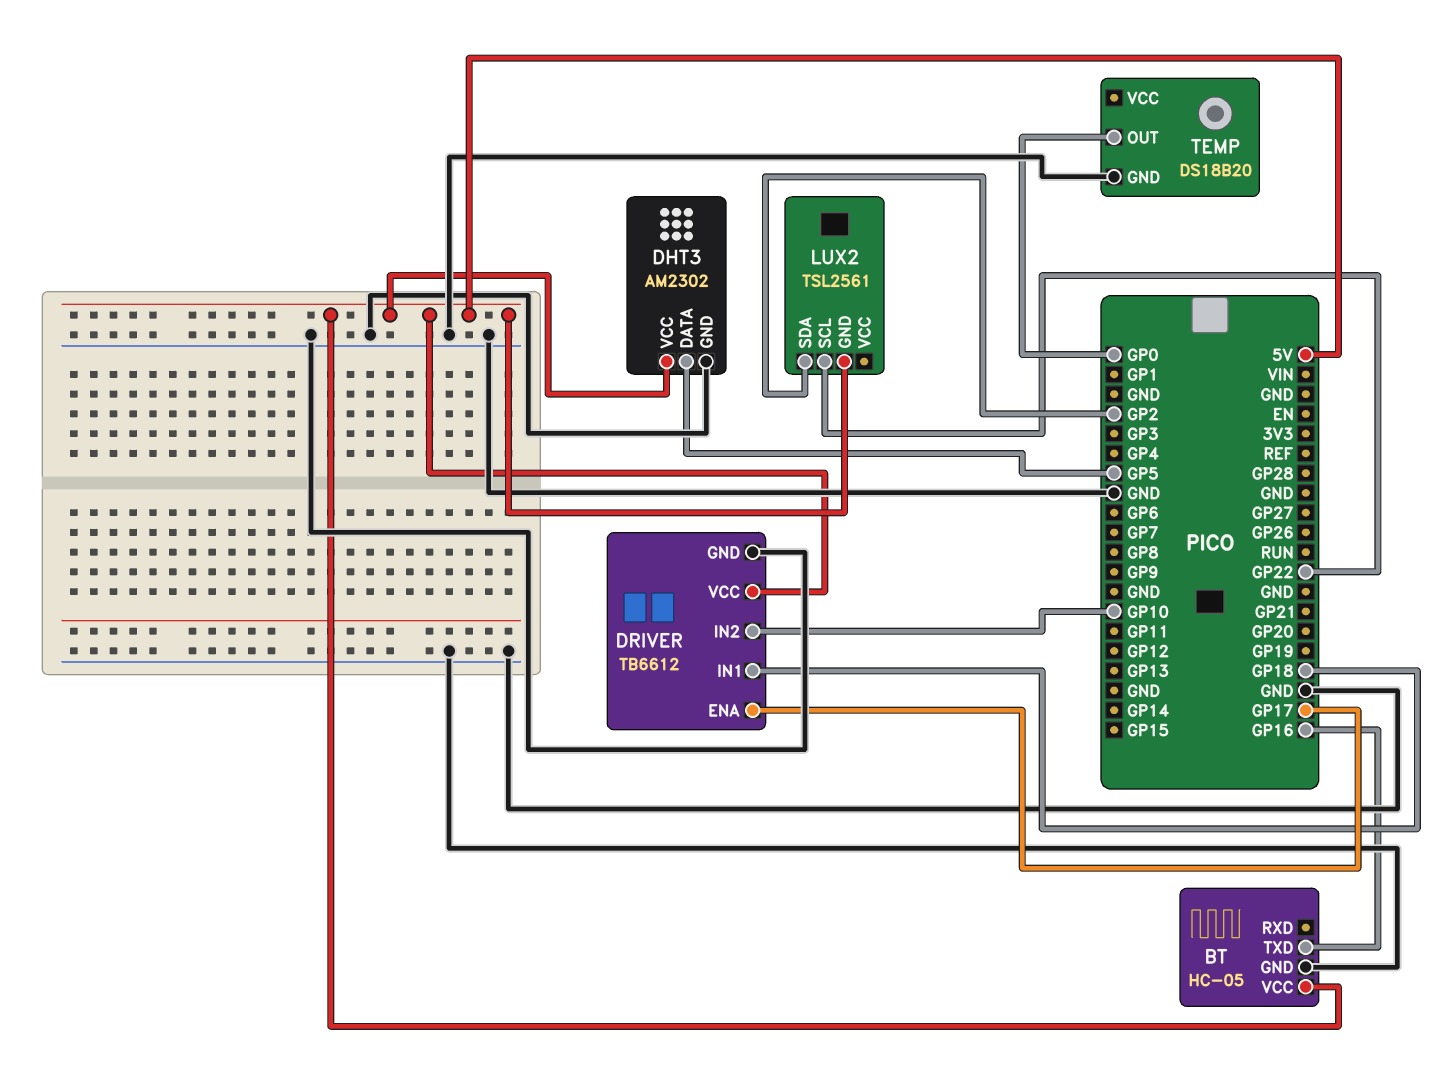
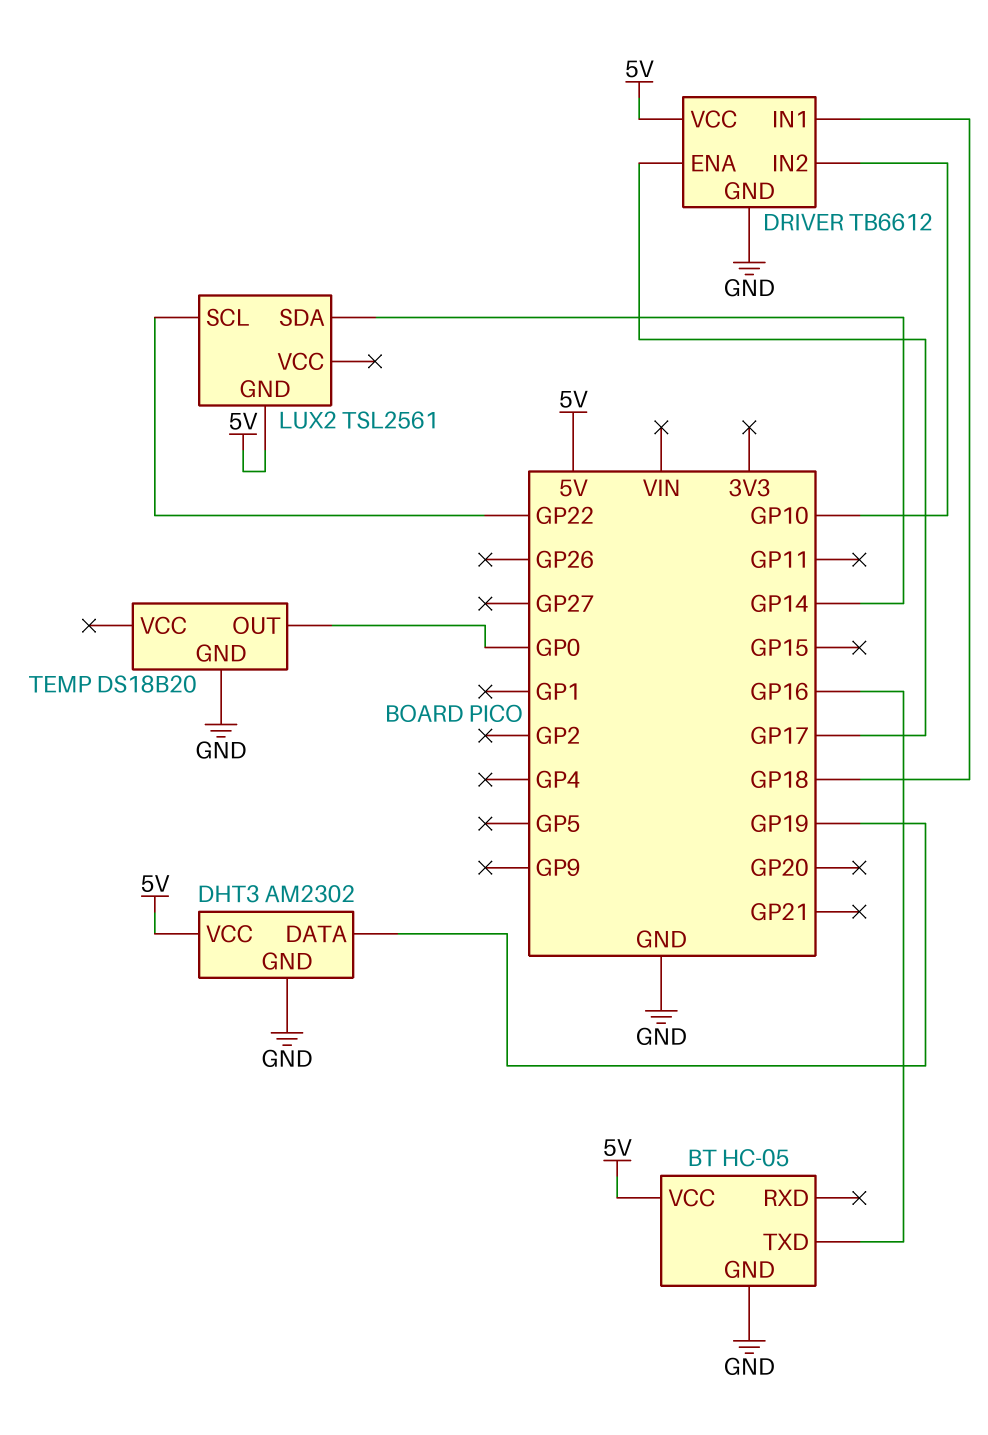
DHT3 pin DATA: GP5 -> GP19
LUX2 pin SDA: GP2 -> GP14

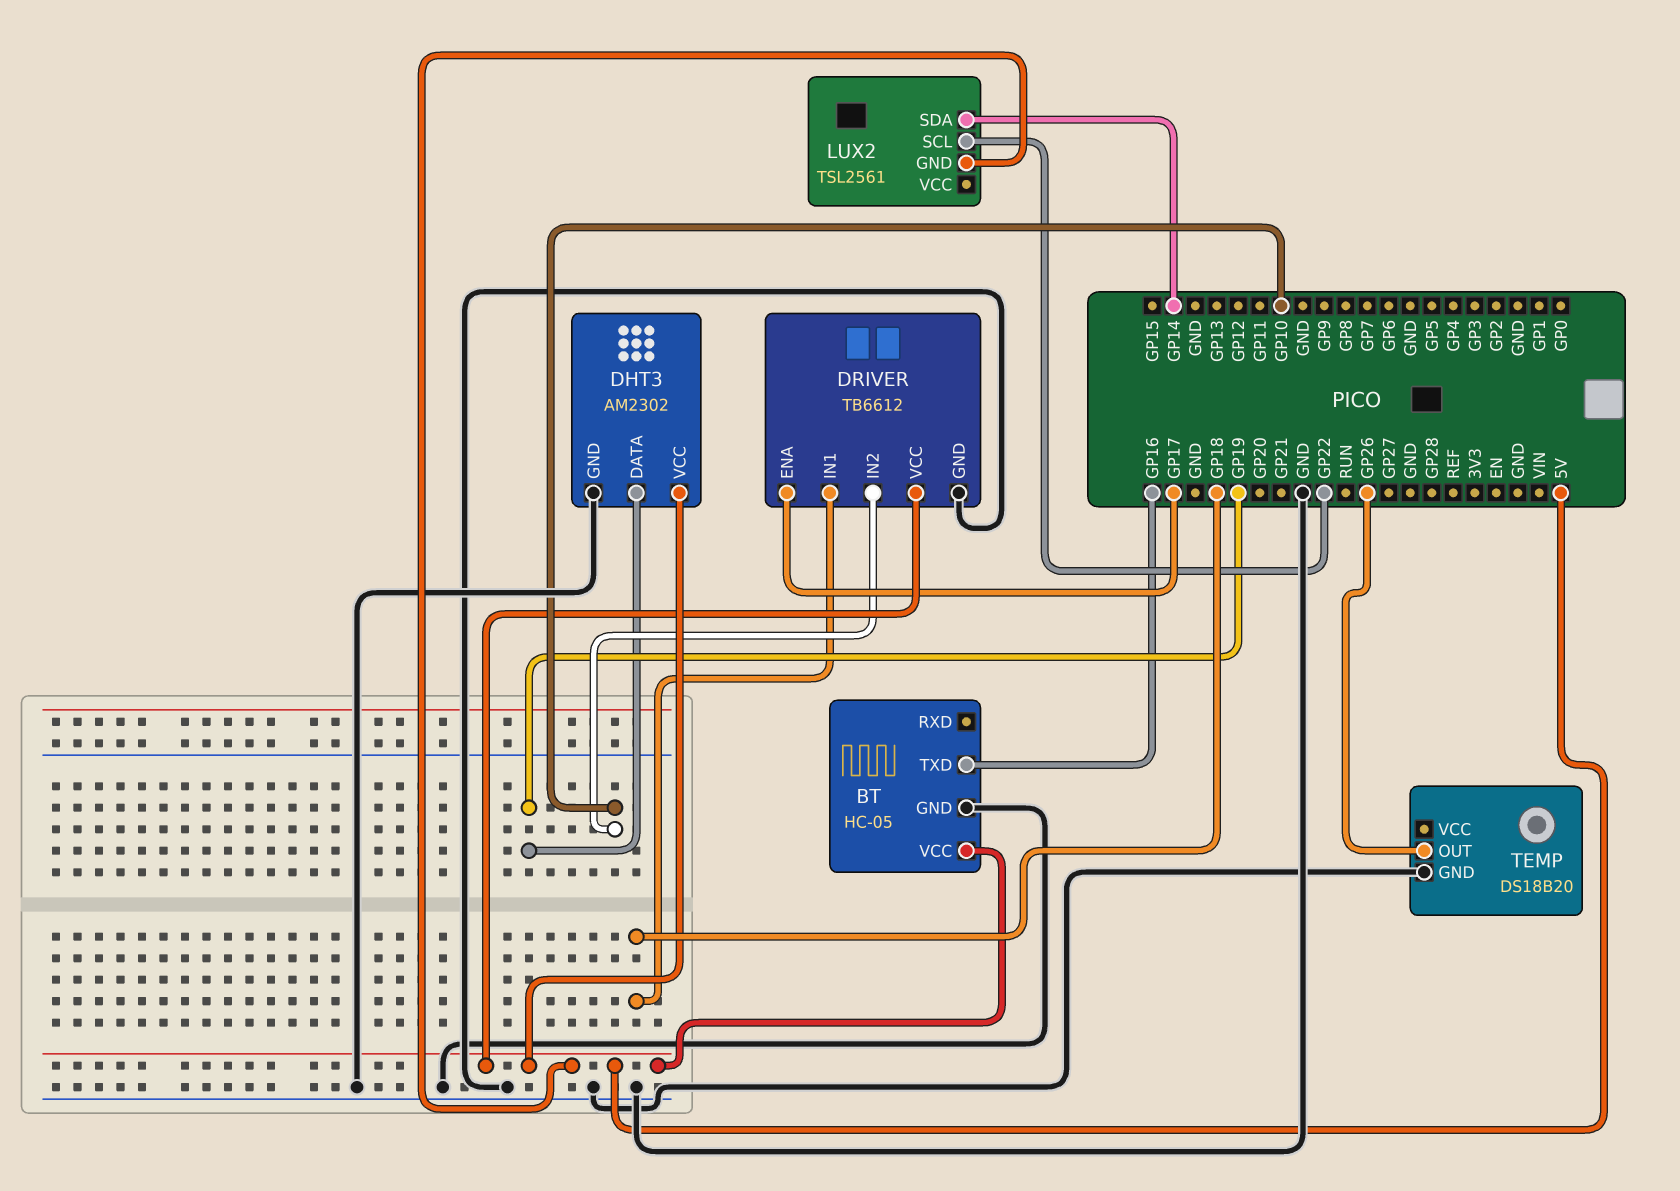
TEMP pin OUT: GP0 -> GP26

